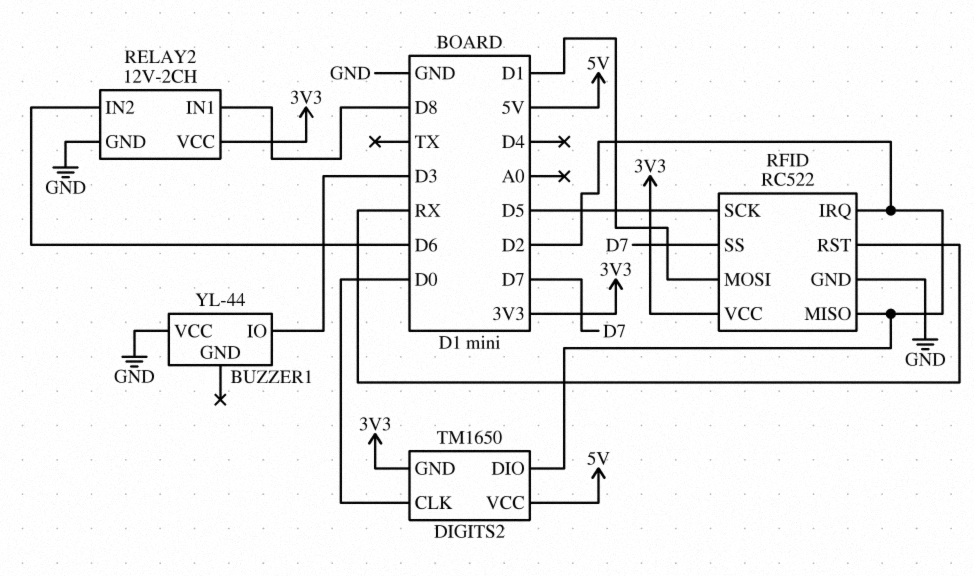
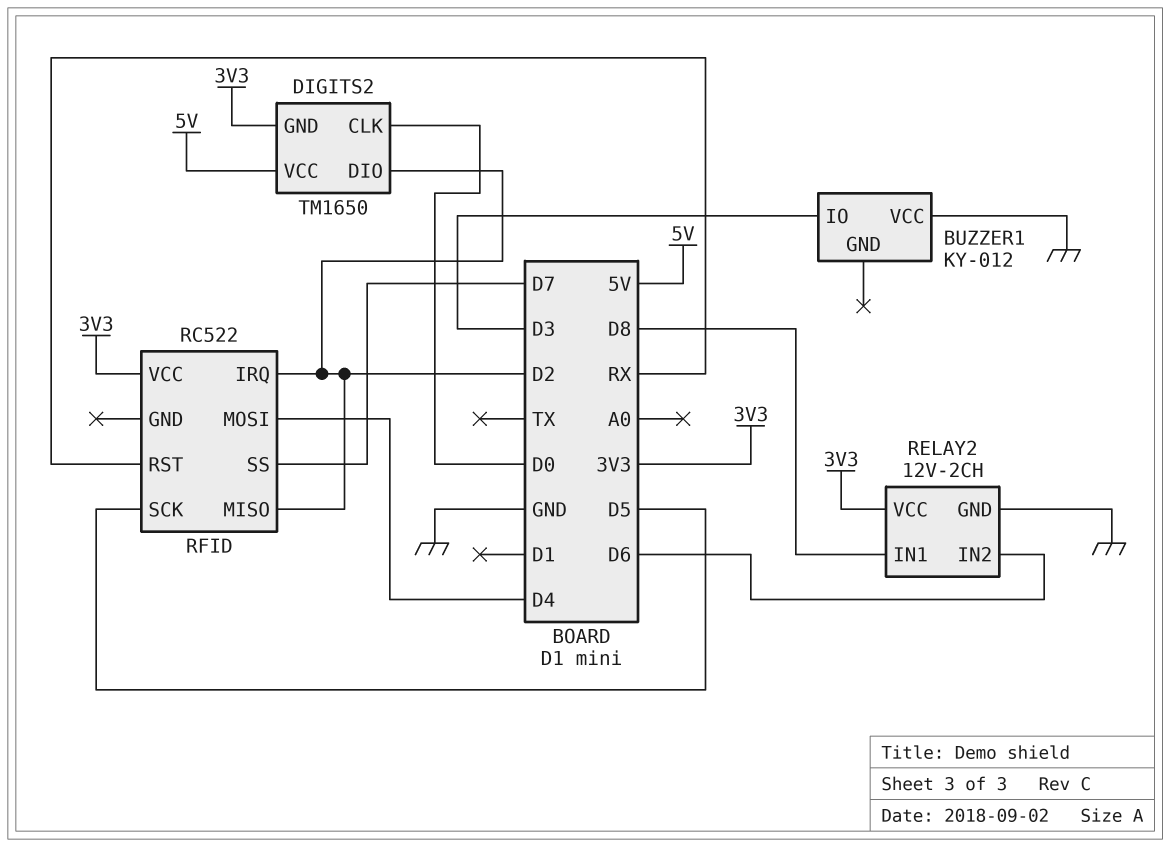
BUZZER1: YL-44 -> KY-012
RFID pin GND: GND -> none
RFID pin MOSI: D1 -> D4

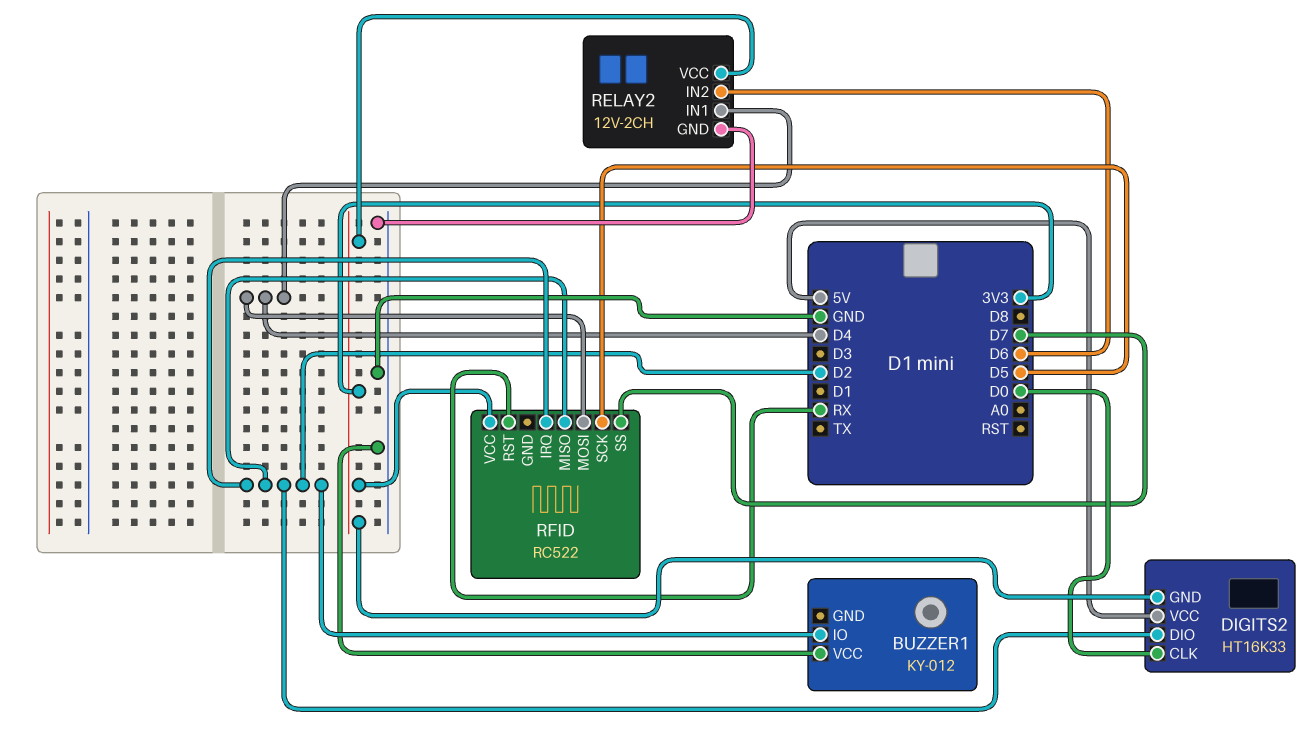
BUZZER1 pin IO: D3 -> D2
DIGITS2: TM1650 -> HT16K33
RELAY2 pin IN1: D8 -> D4

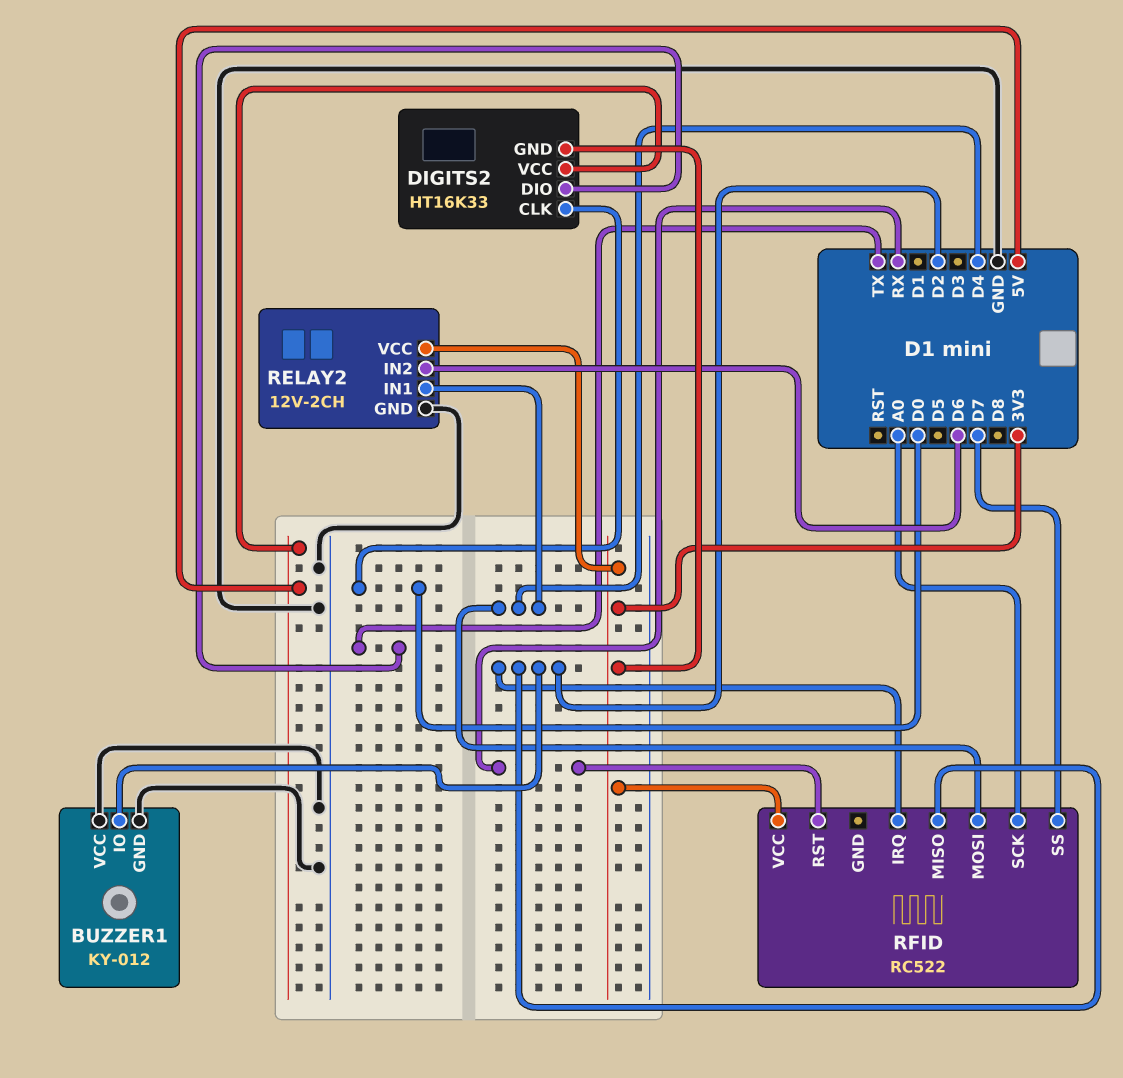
BUZZER1 pin GND: none -> GND
DIGITS2 pin DIO: D2 -> TX
RFID pin SCK: D5 -> A0

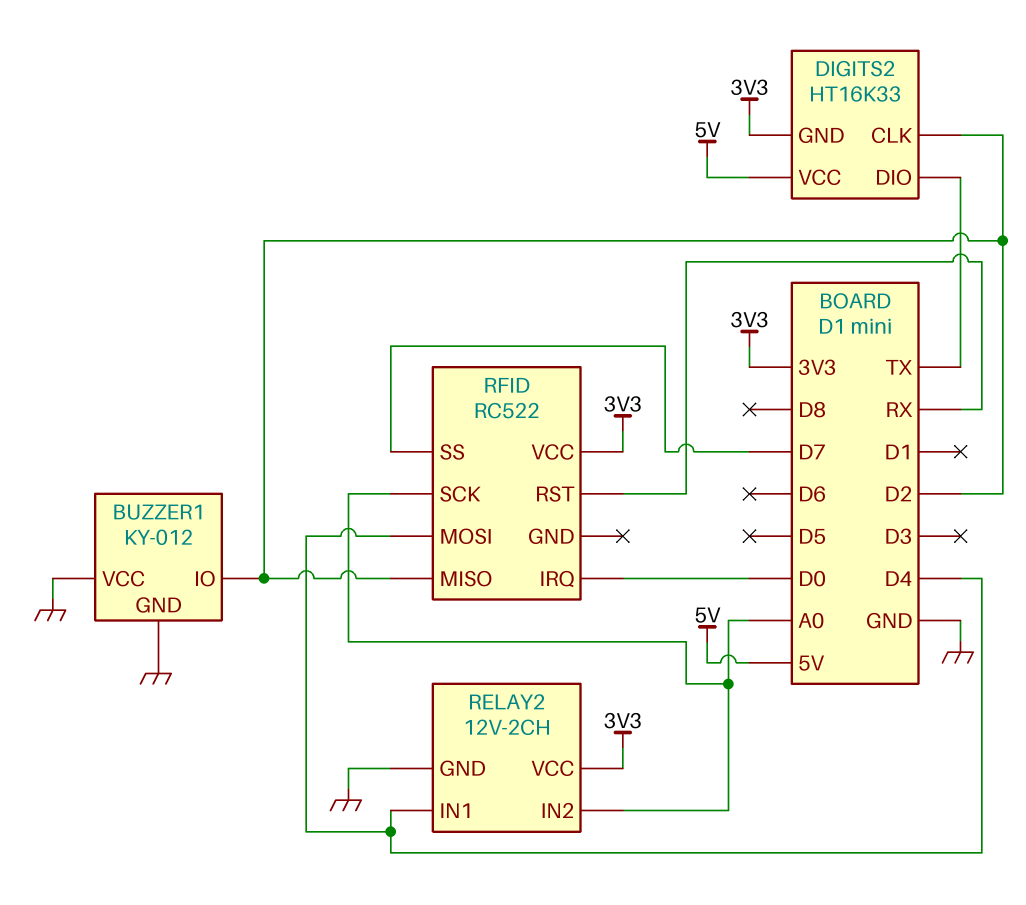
DIGITS2 pin CLK: D0 -> D2
RELAY2 pin IN2: D6 -> A0
RFID pin IRQ: D2 -> D0

